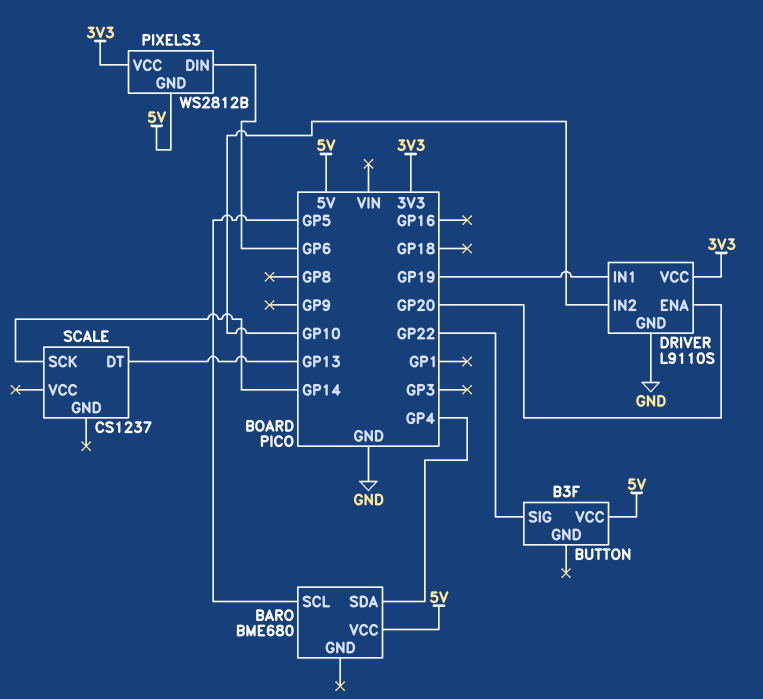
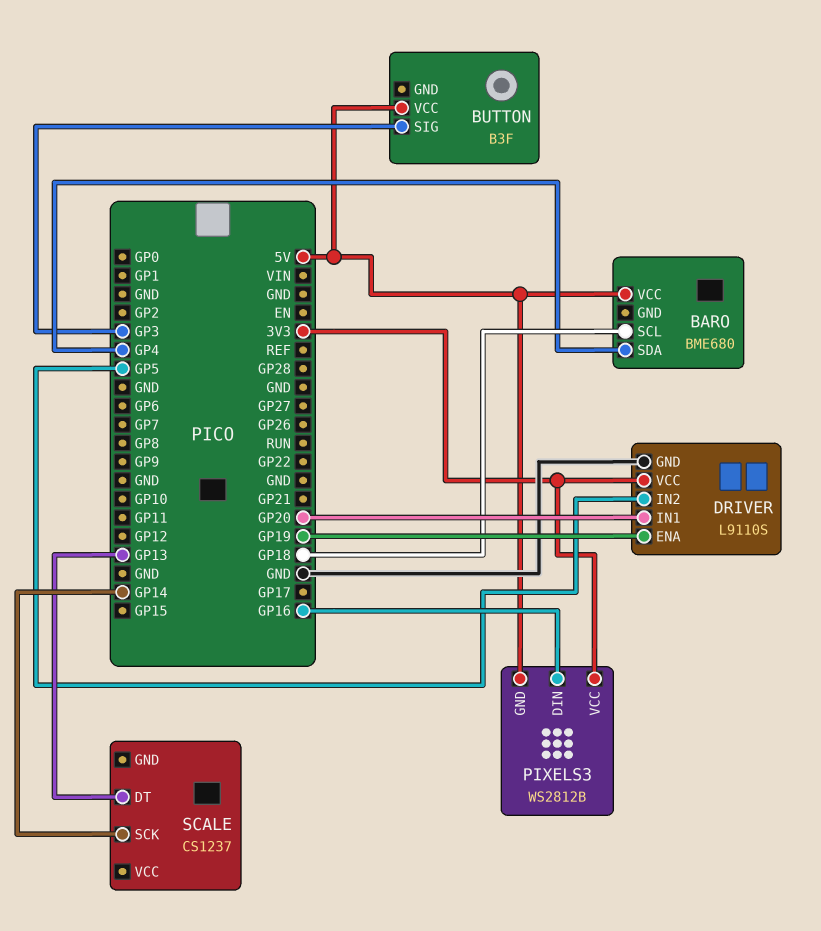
BARO pin SCL: GP5 -> GP18
BUTTON pin SIG: GP22 -> GP3
DRIVER pin ENA: GP20 -> GP19
DRIVER pin IN1: GP19 -> GP20
DRIVER pin IN2: GP10 -> GP5
PIXELS3 pin DIN: GP6 -> GP16

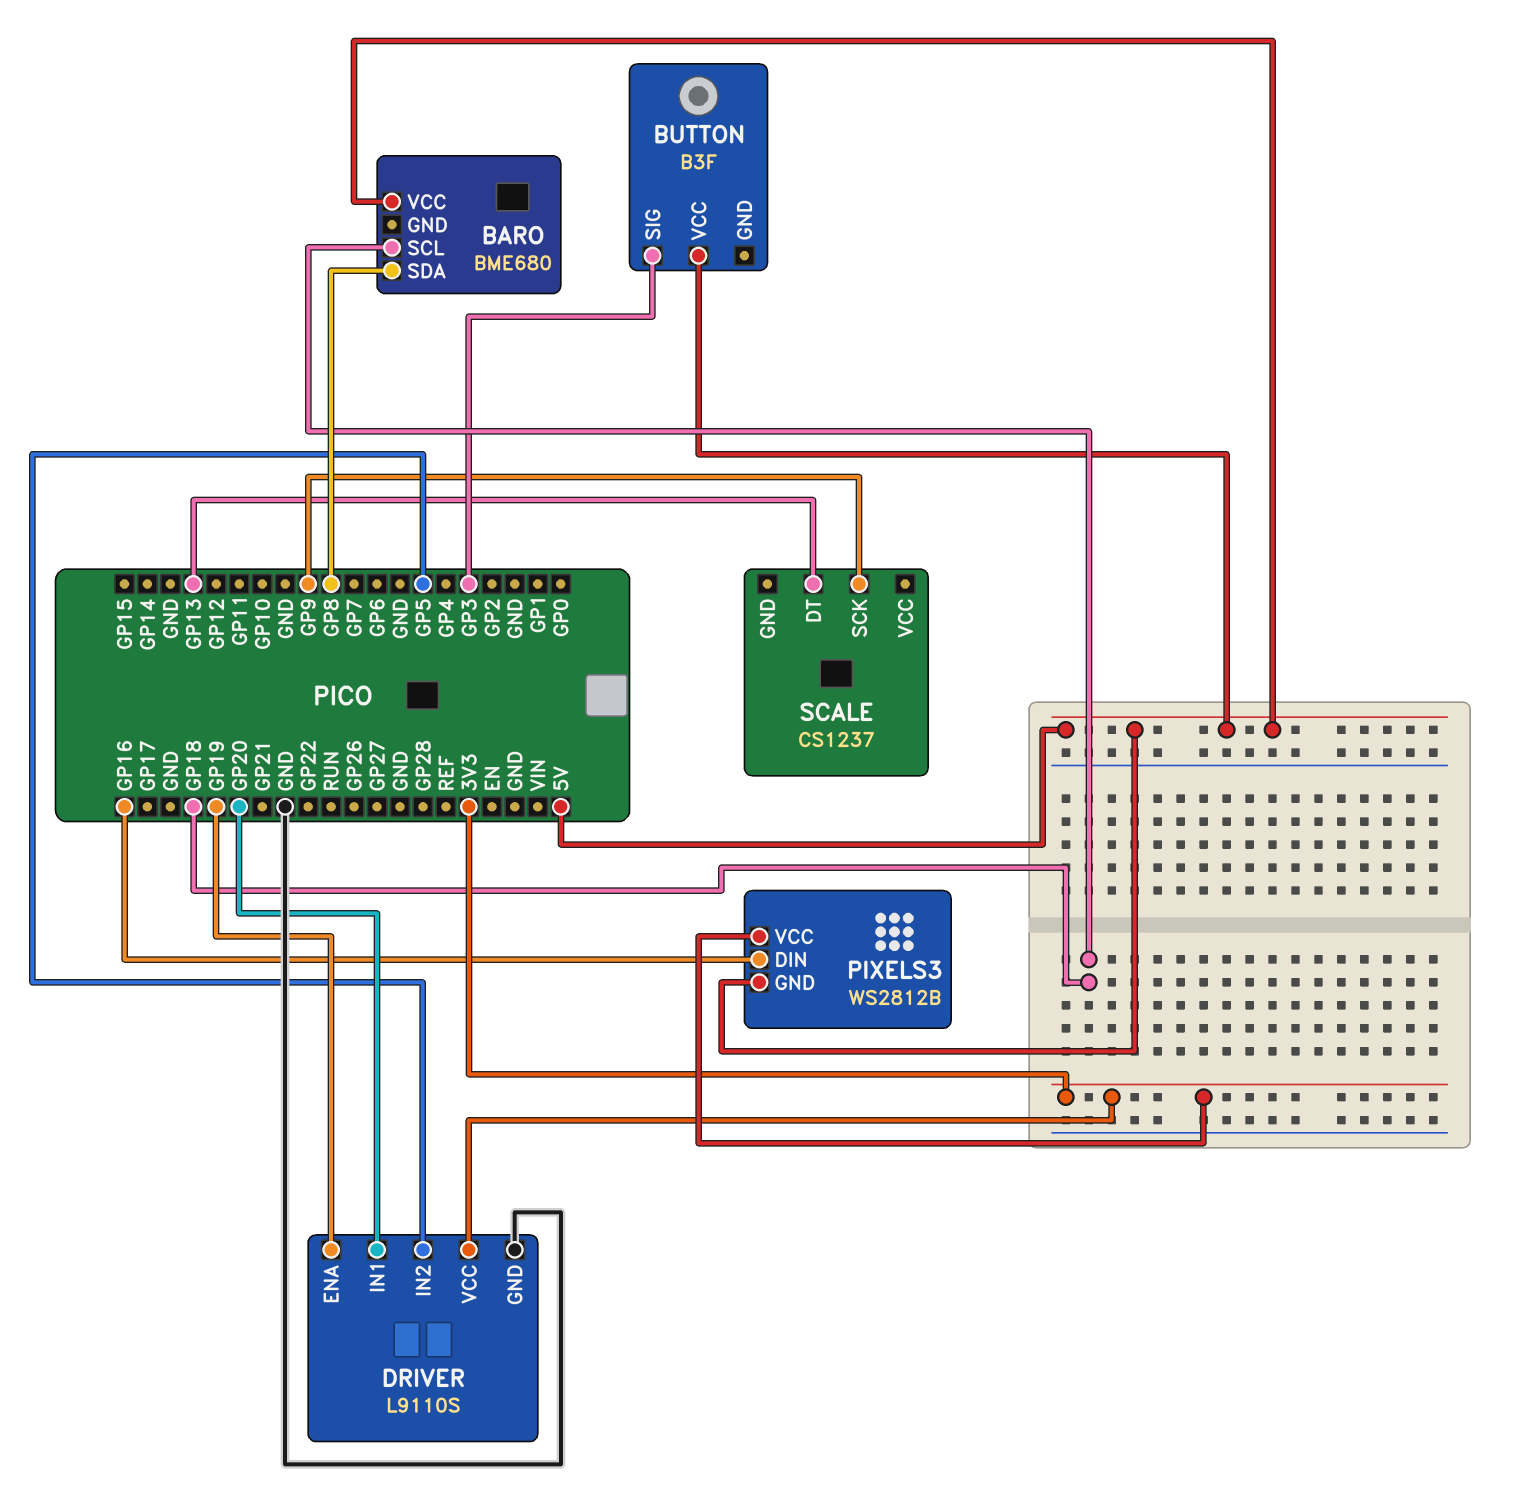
BARO pin SDA: GP4 -> GP8
SCALE pin SCK: GP14 -> GP9

